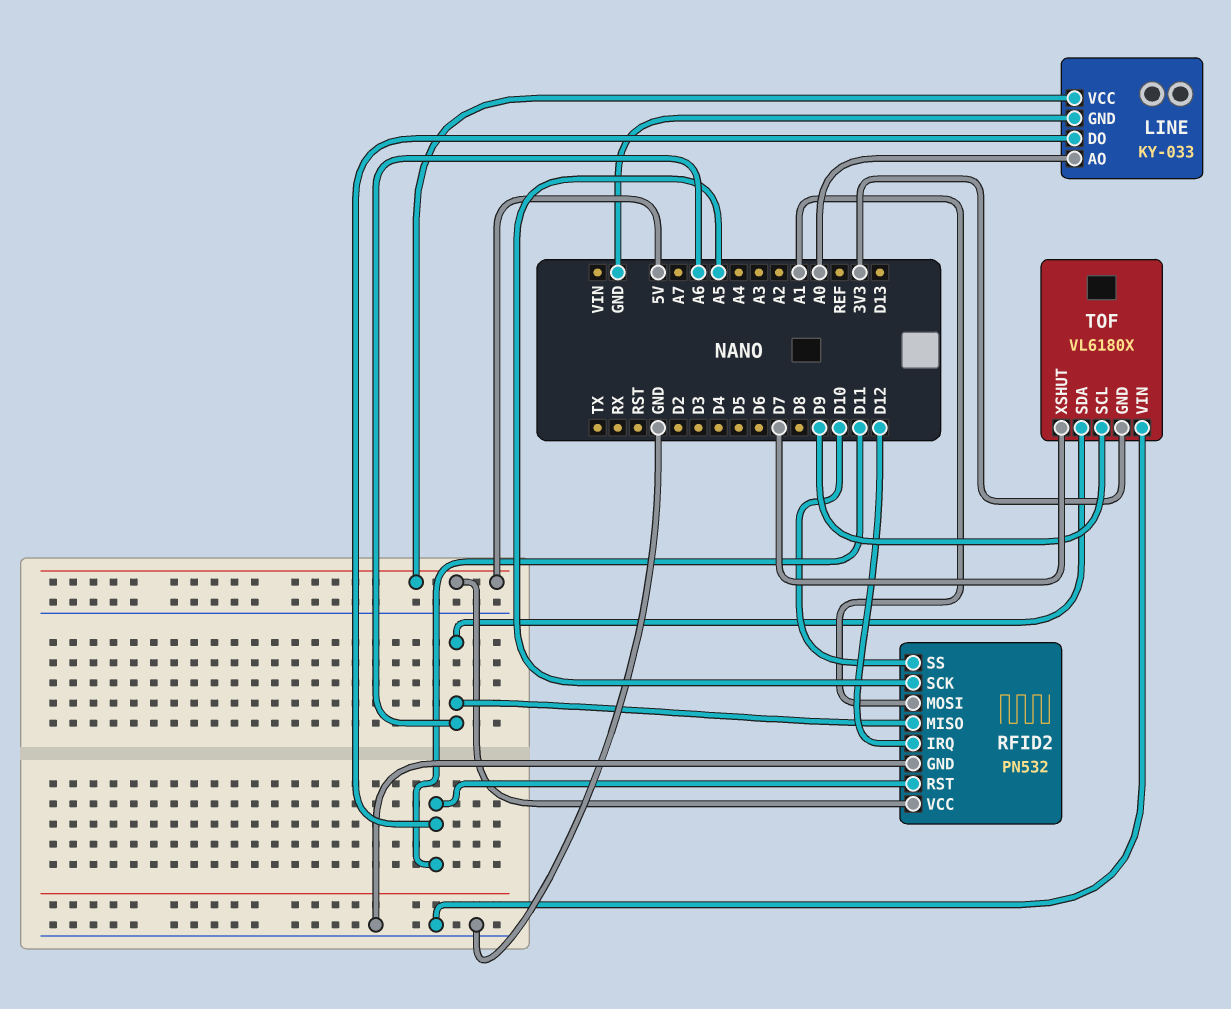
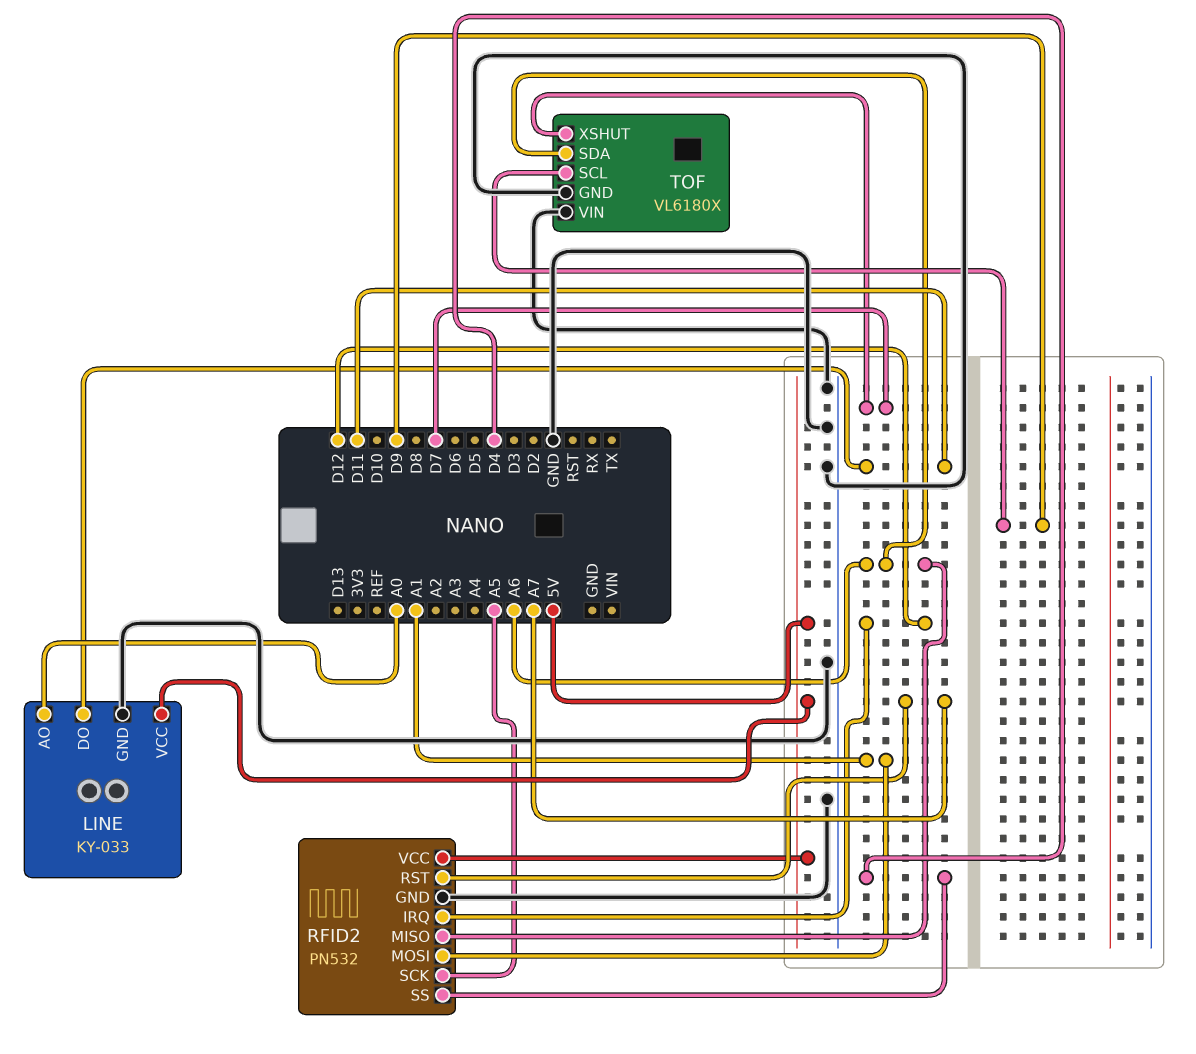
RFID2 pin RST: D11 -> A7
RFID2 pin SS: D10 -> D4
TOF pin GND: 3V3 -> GND

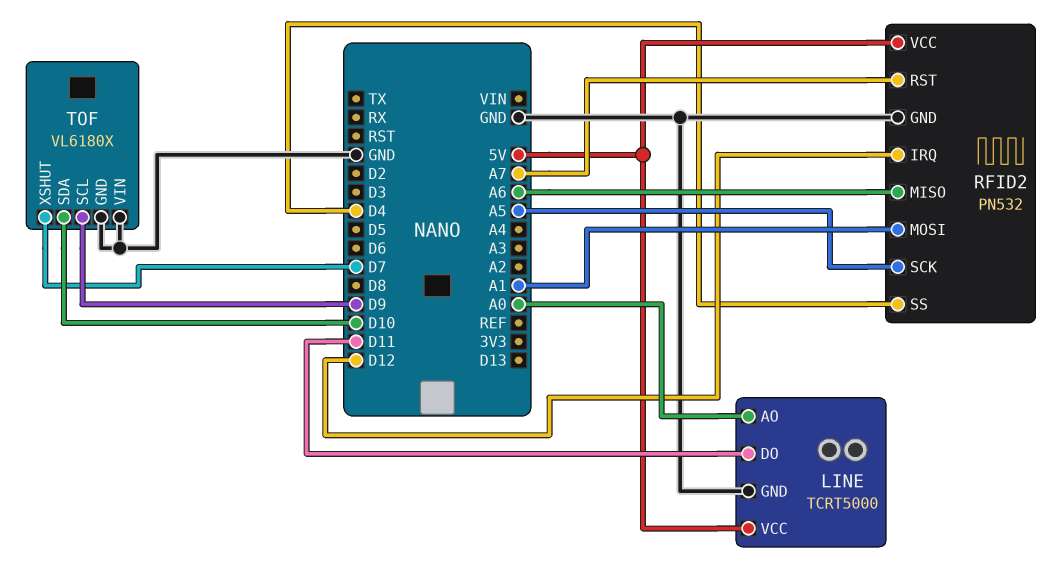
LINE: KY-033 -> TCRT5000
TOF pin SDA: A6 -> D10

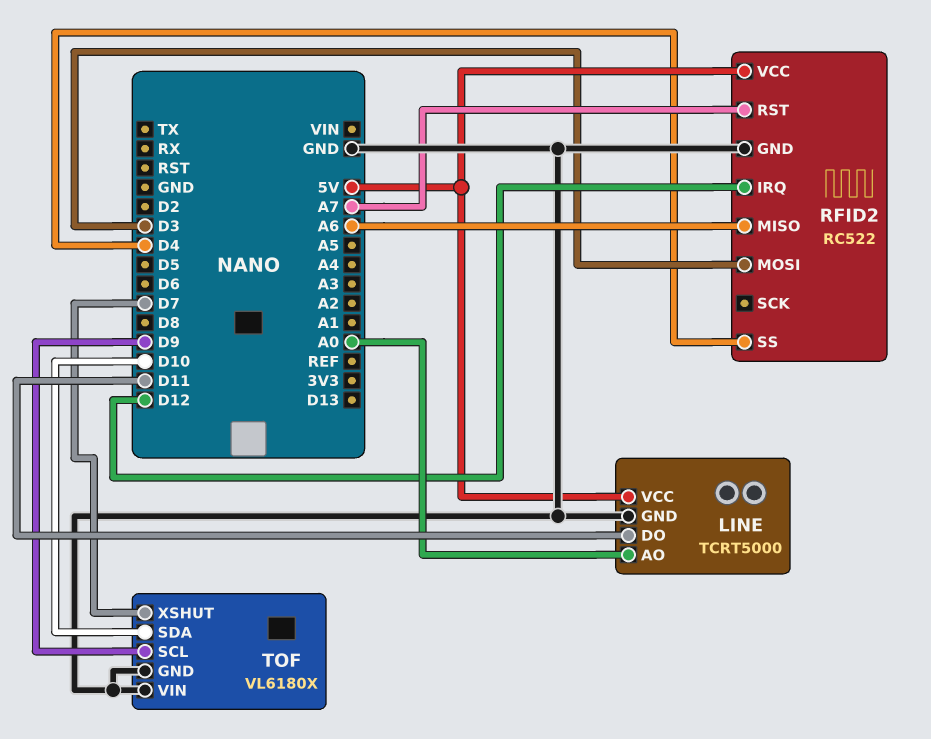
RFID2: PN532 -> RC522
RFID2 pin MOSI: A1 -> D3
RFID2 pin SCK: A5 -> none

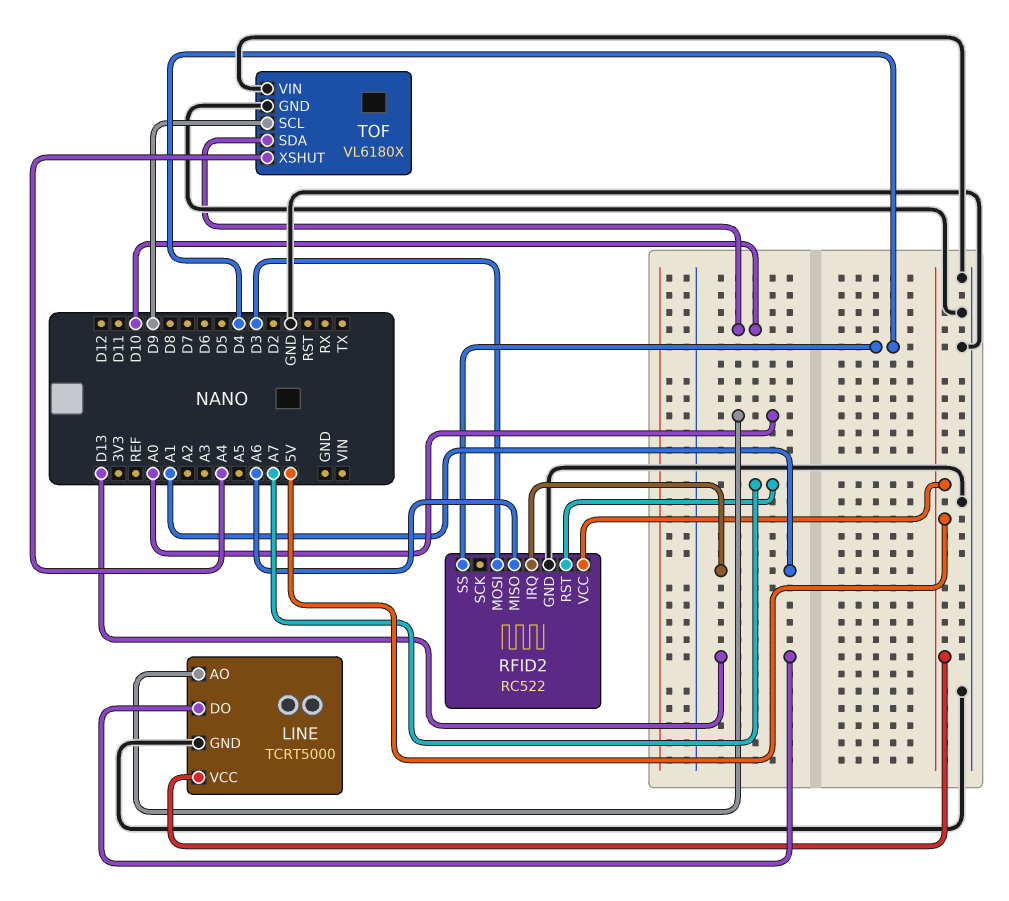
LINE pin DO: D11 -> D13
RFID2 pin IRQ: D12 -> A1
TOF pin XSHUT: D7 -> A4

